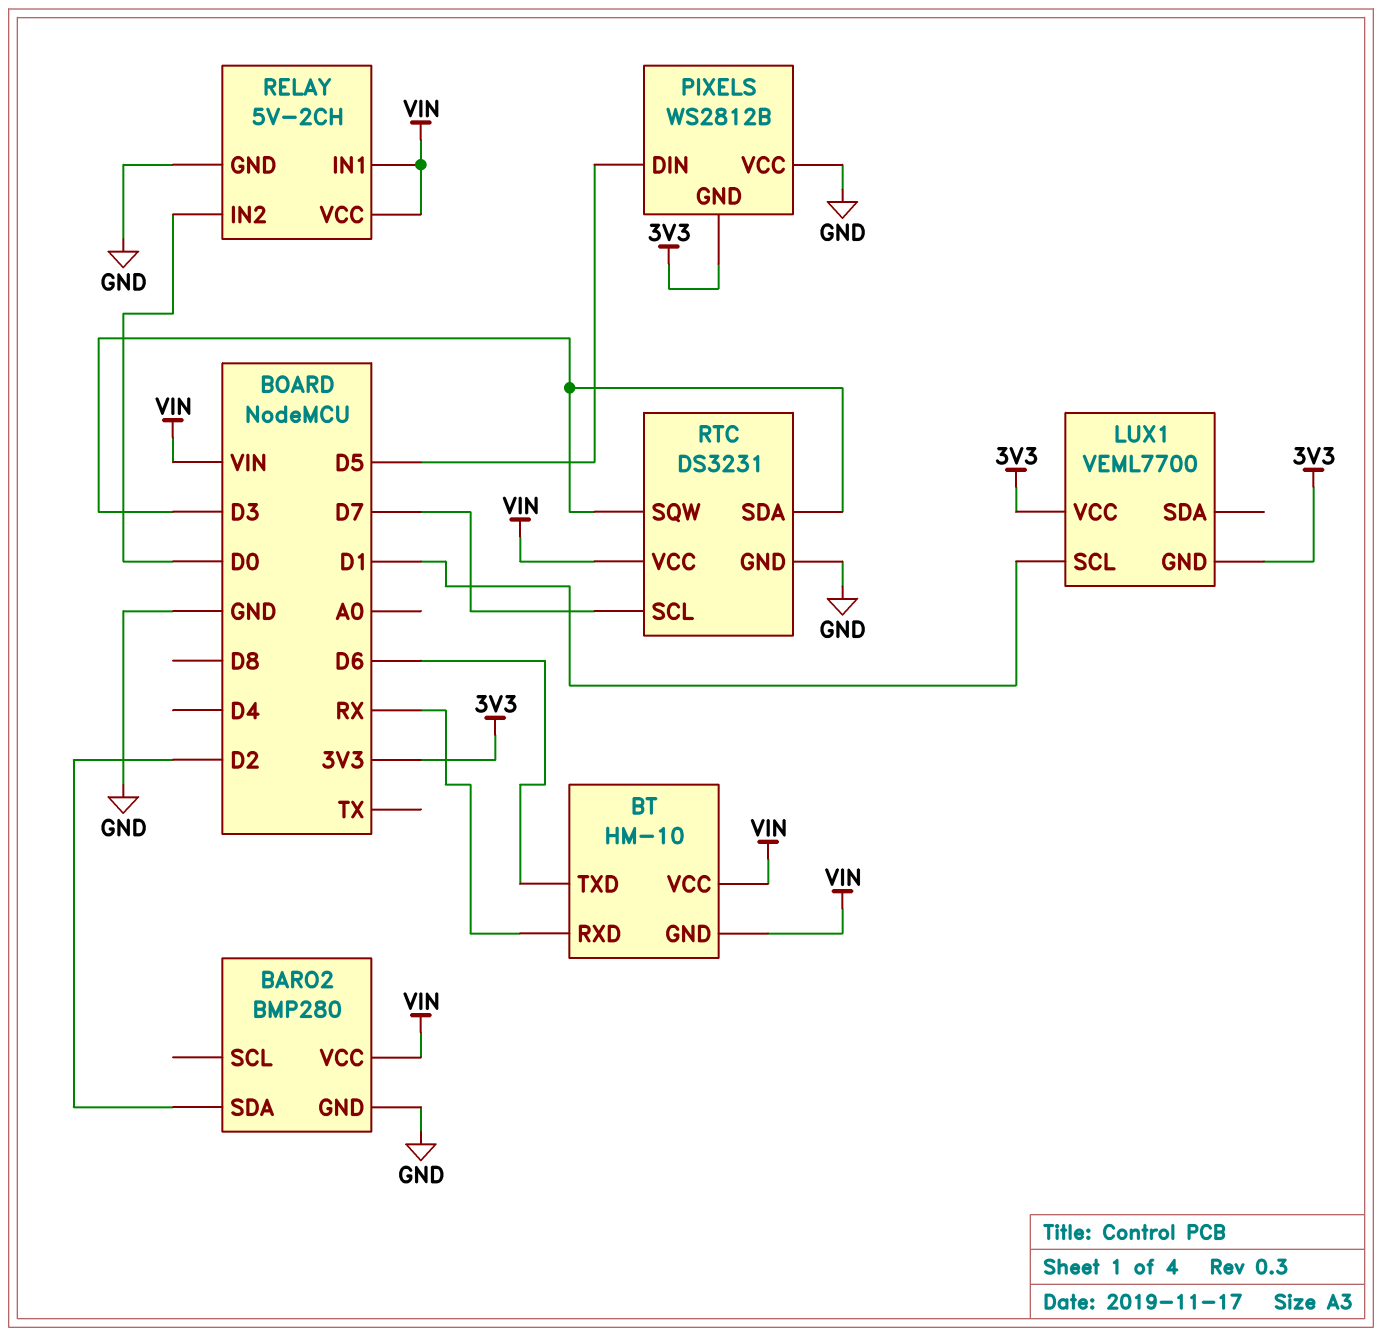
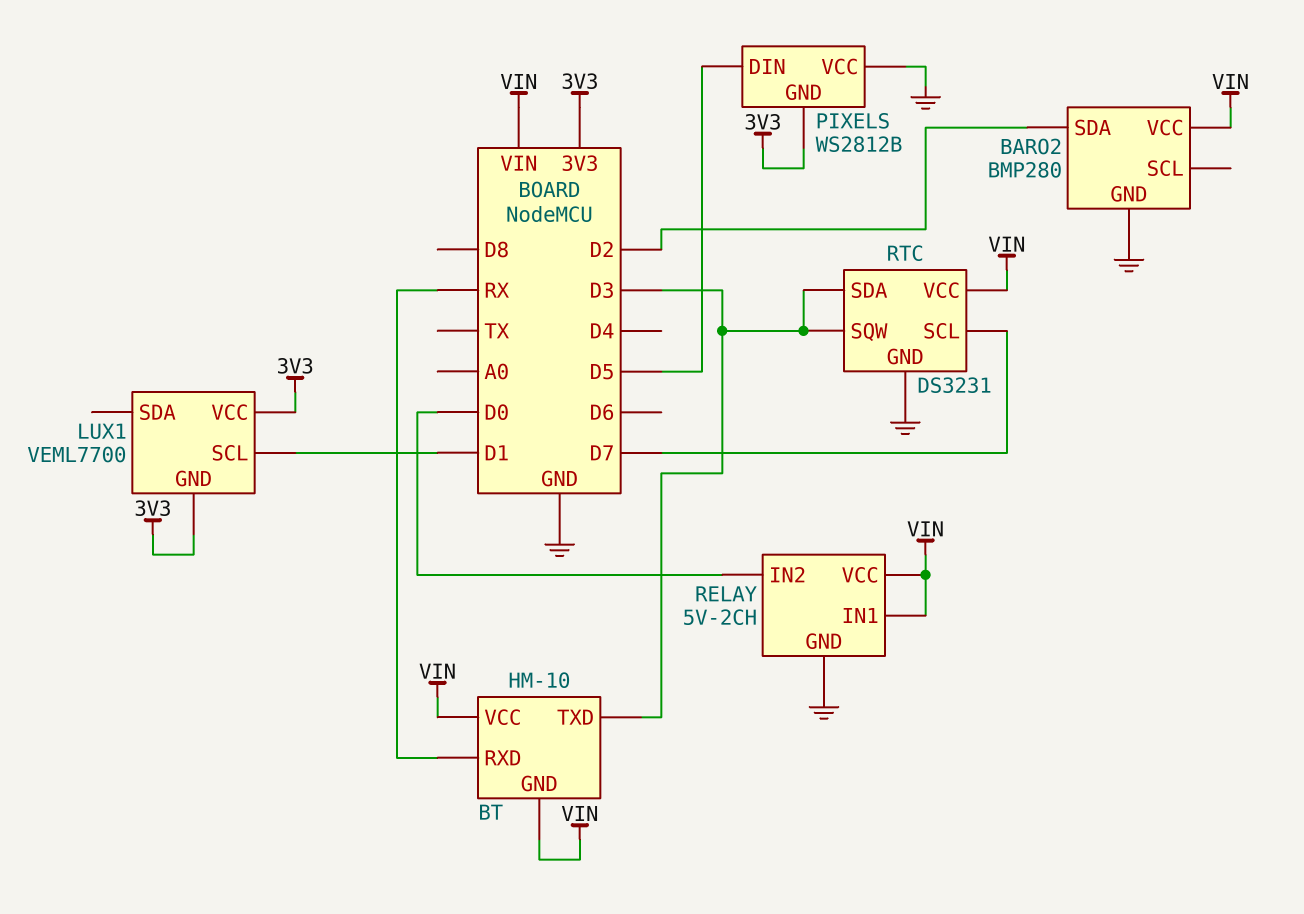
BT pin TXD: D6 -> D3

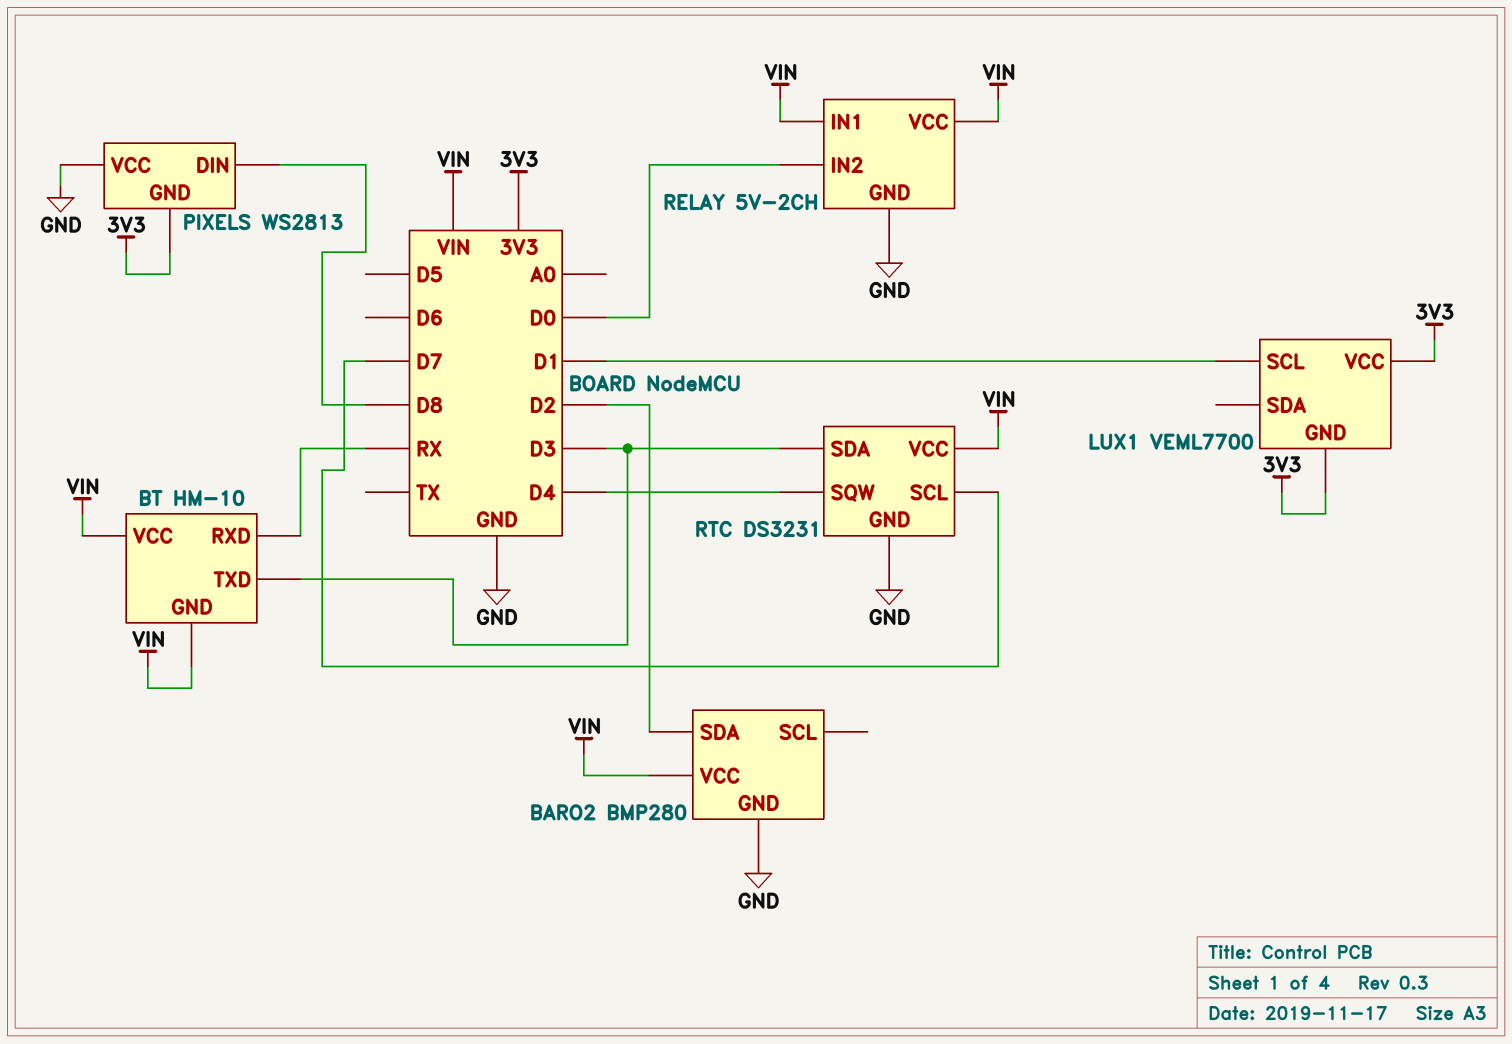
PIXELS: WS2812B -> WS2813
PIXELS pin DIN: D5 -> D8
RTC pin SQW: D3 -> D4

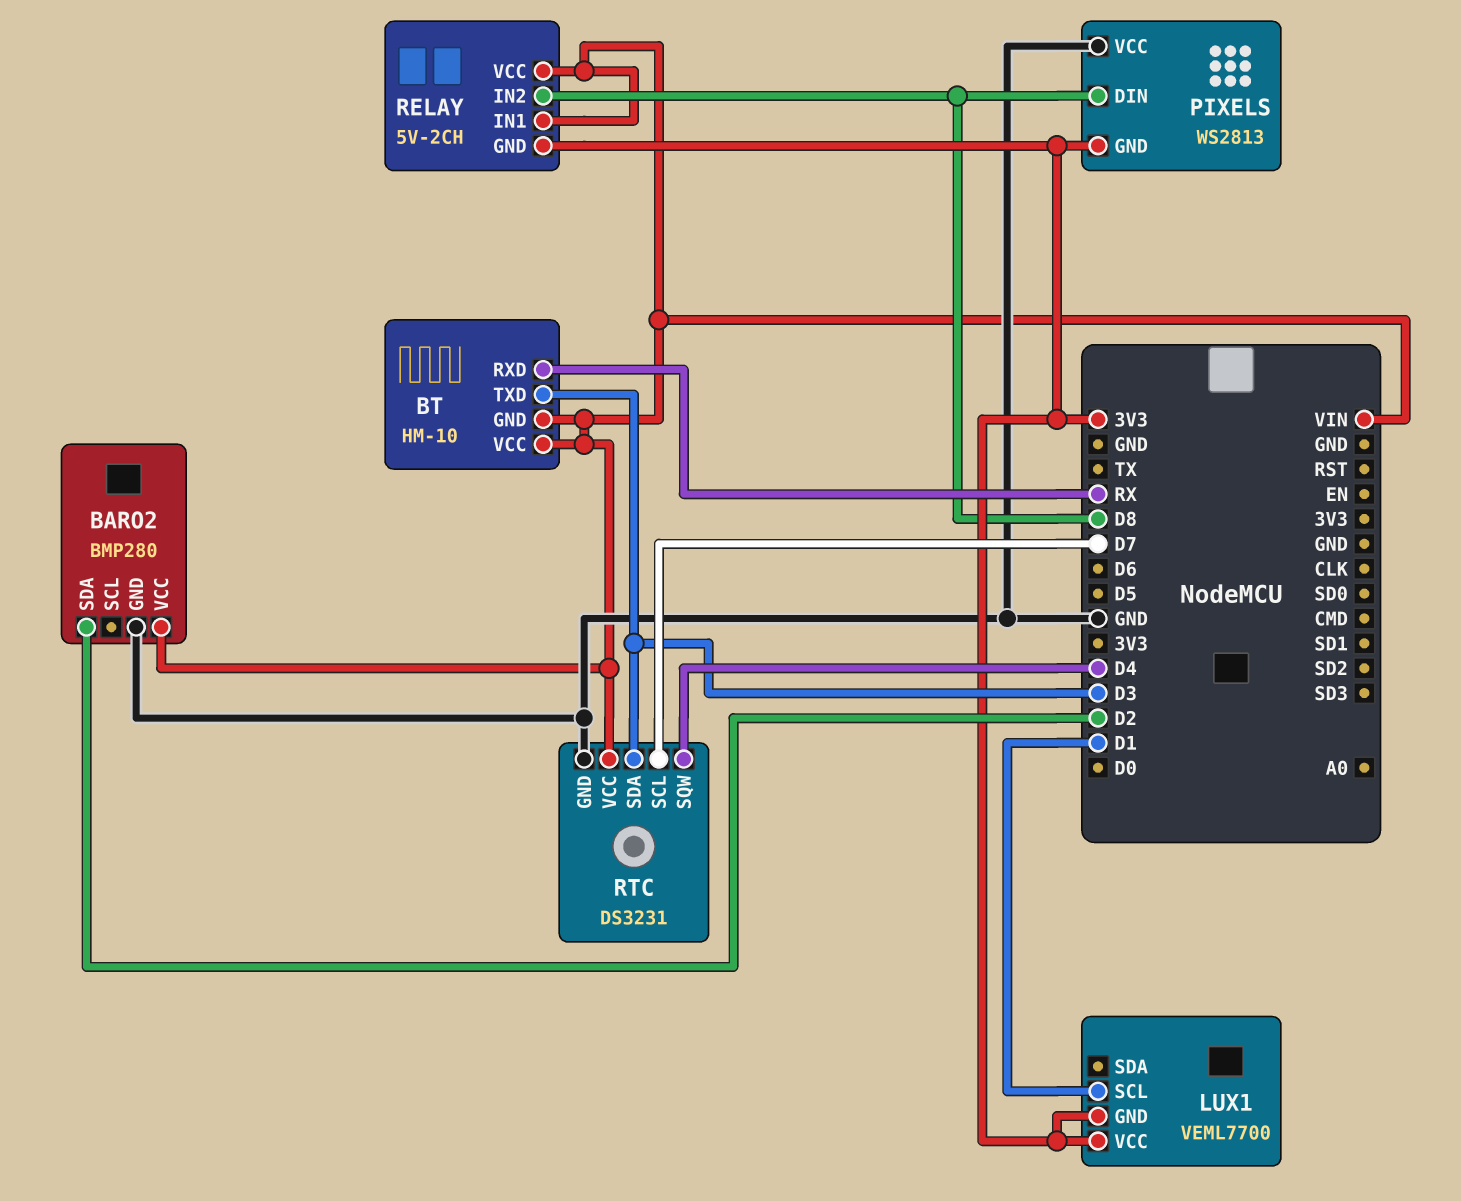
RELAY pin GND: GND -> 3V3
RELAY pin IN2: D0 -> D8

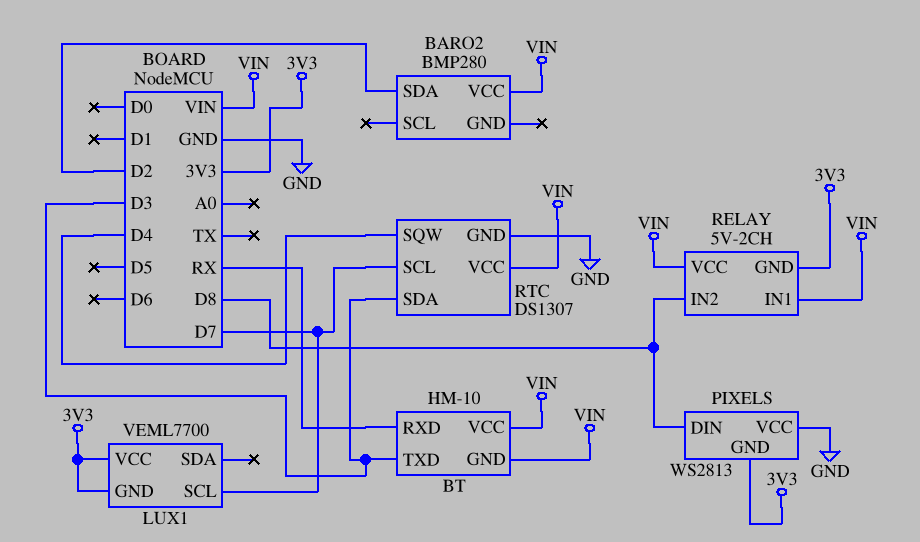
BARO2 pin GND: GND -> none
LUX1 pin SCL: D1 -> D7
RTC: DS3231 -> DS1307

